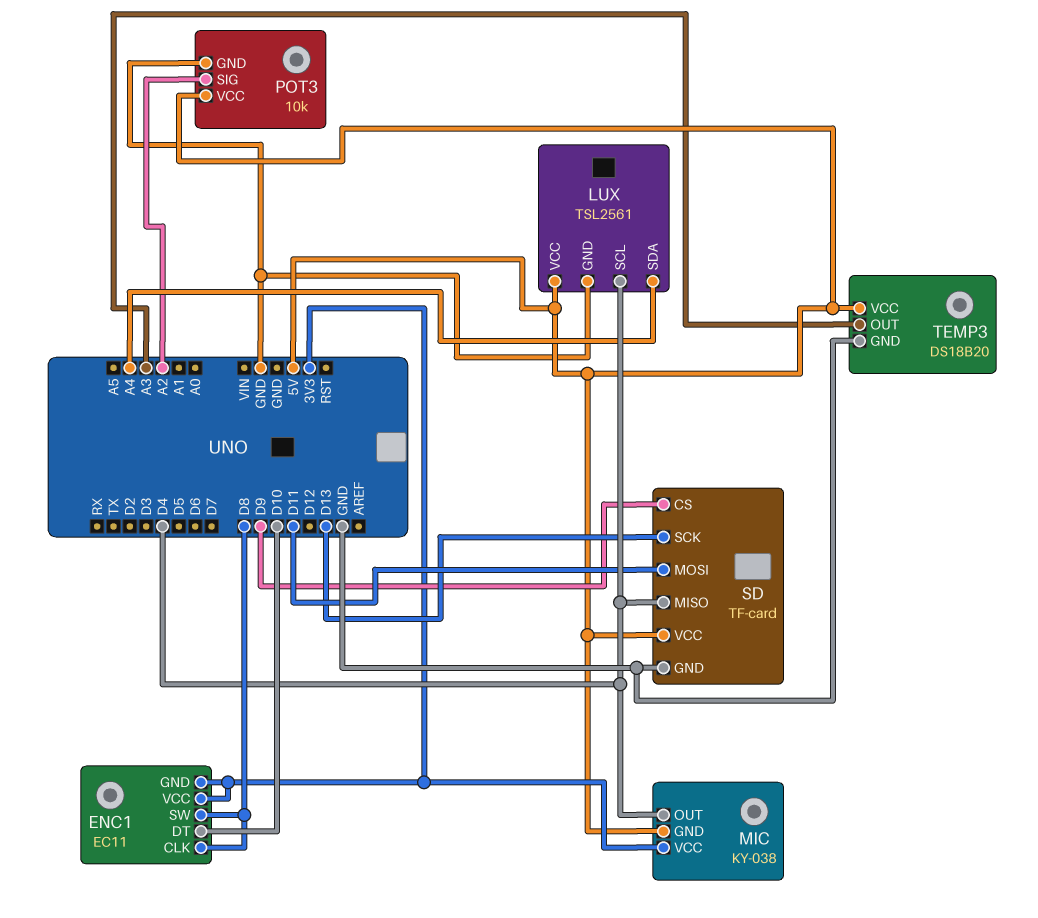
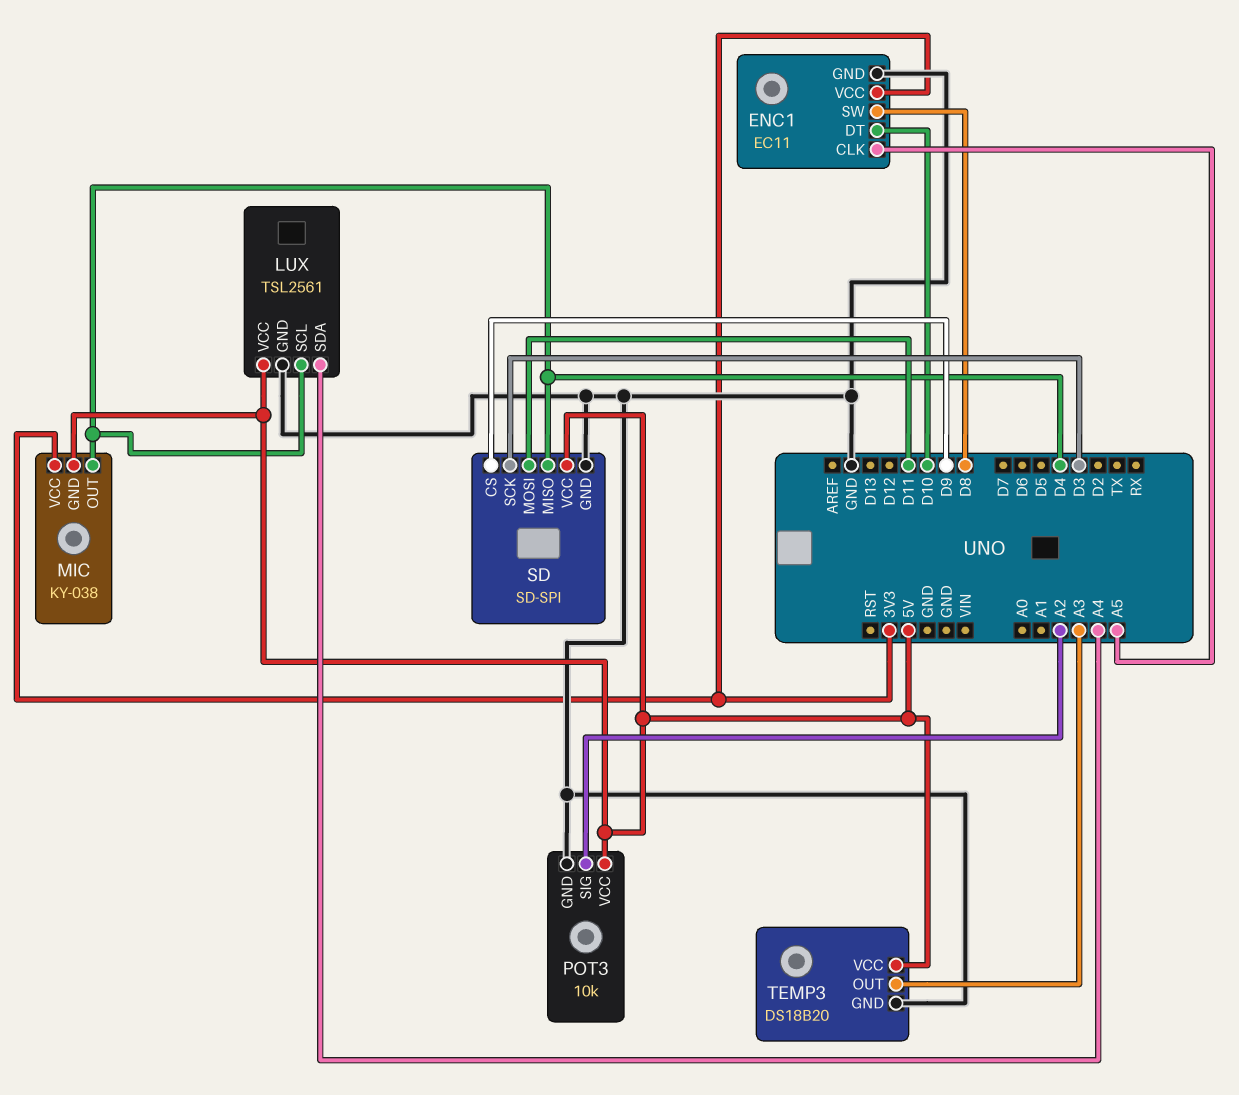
ENC1 pin CLK: D8 -> A5
ENC1 pin GND: 3V3 -> GND
SD: TF-card -> SD-SPI
SD pin SCK: D13 -> D3

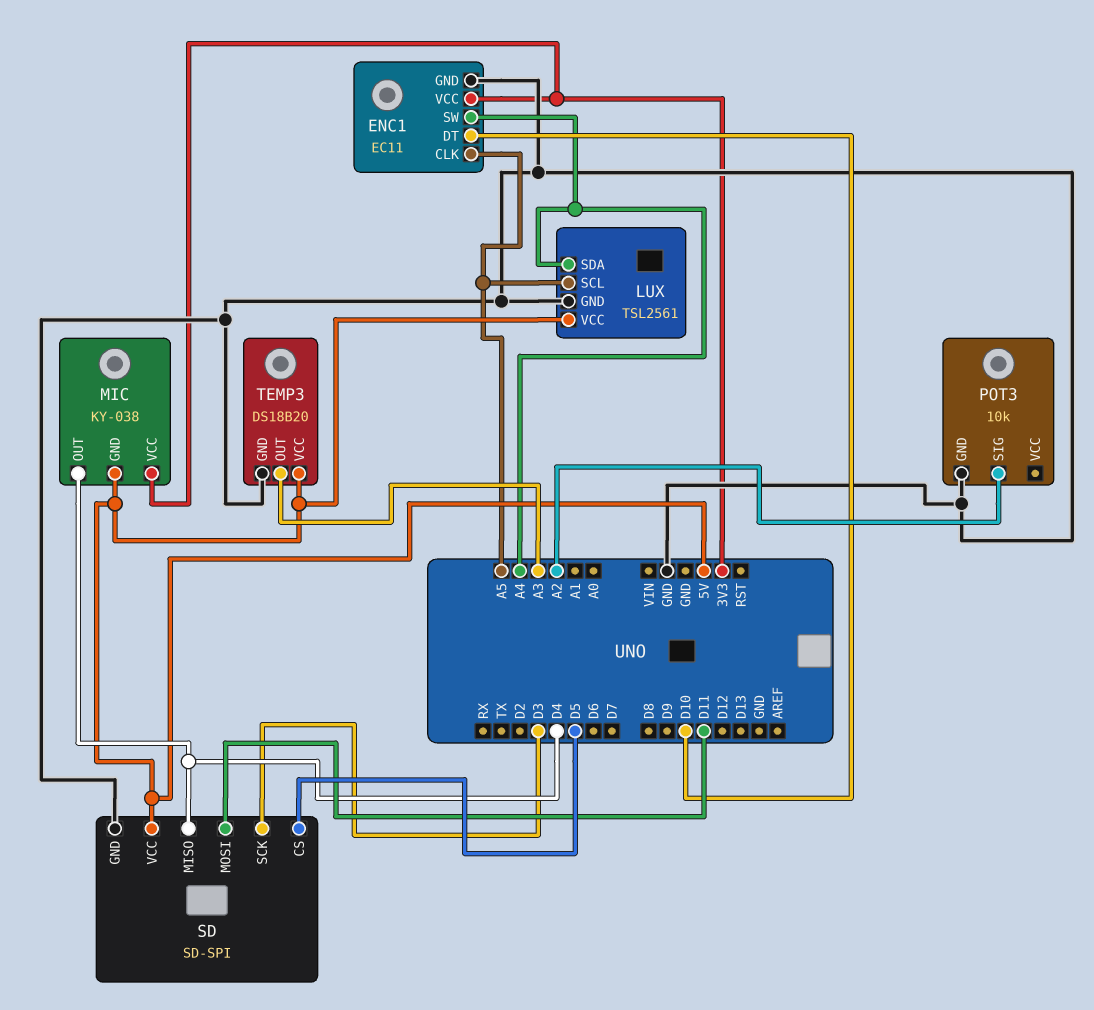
ENC1 pin SW: D8 -> A4
LUX pin SCL: D4 -> A5
POT3 pin VCC: 5V -> none
SD pin CS: D9 -> D5

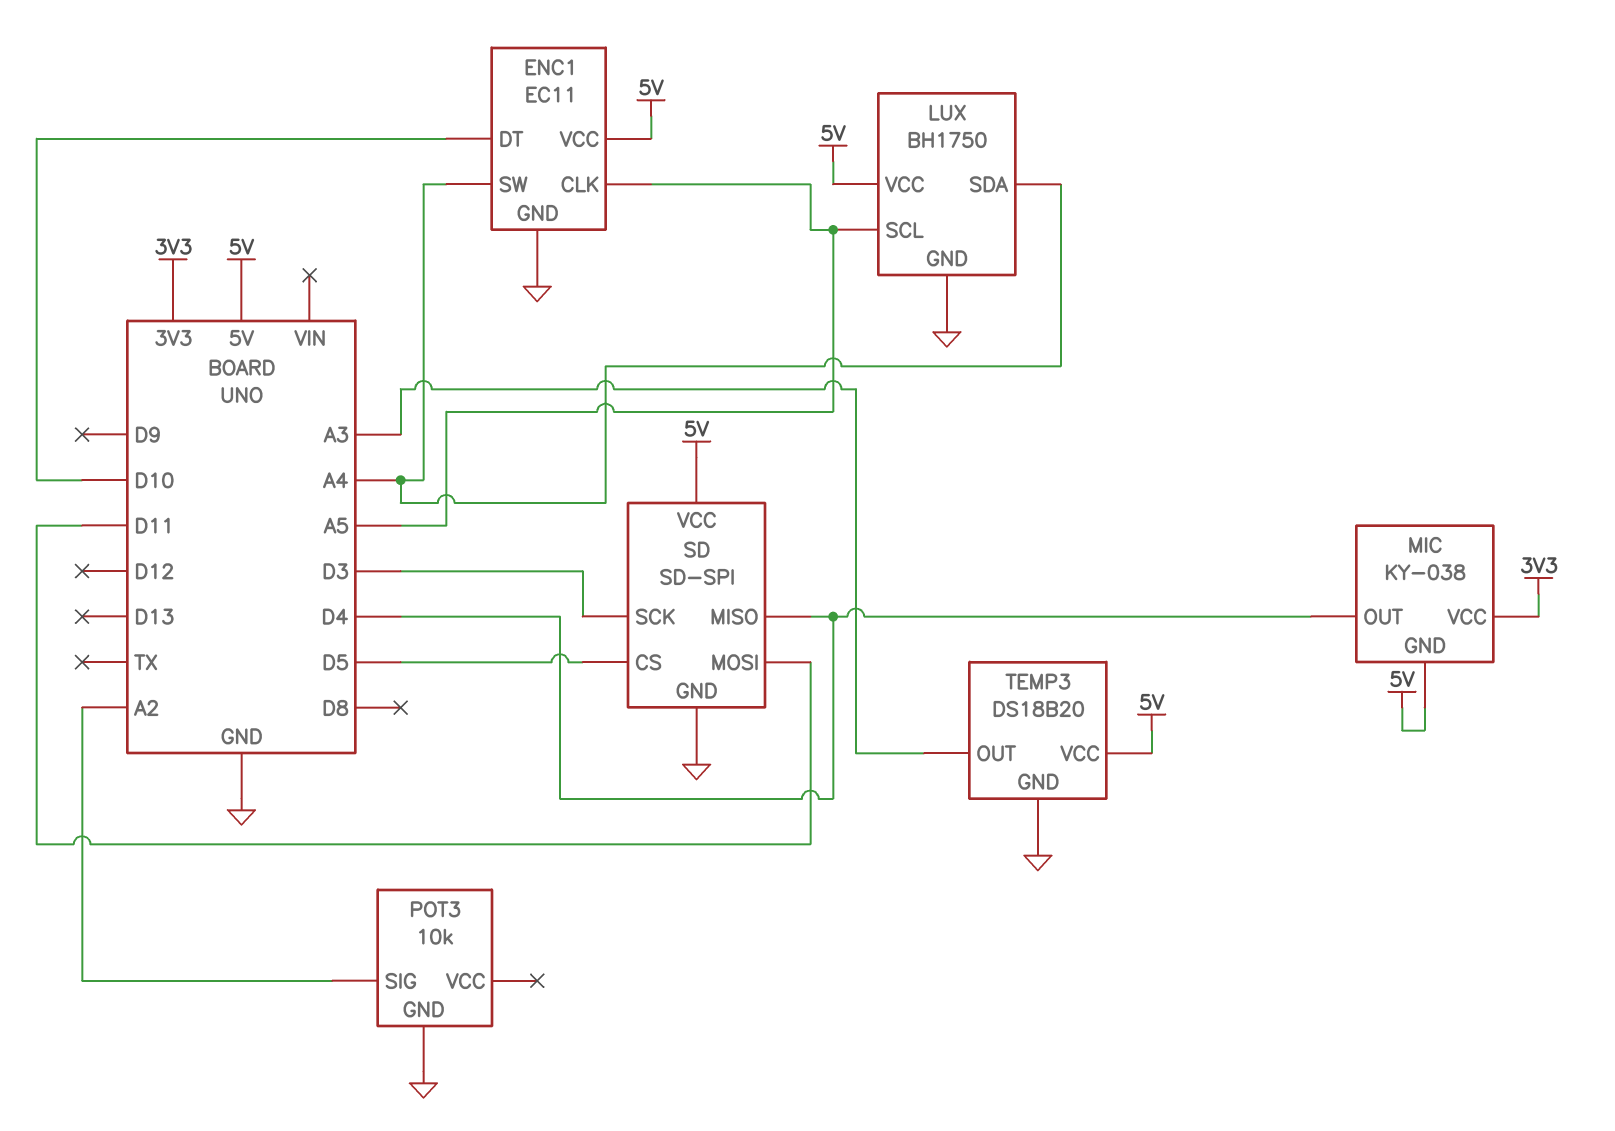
ENC1 pin VCC: 3V3 -> 5V
LUX: TSL2561 -> BH1750

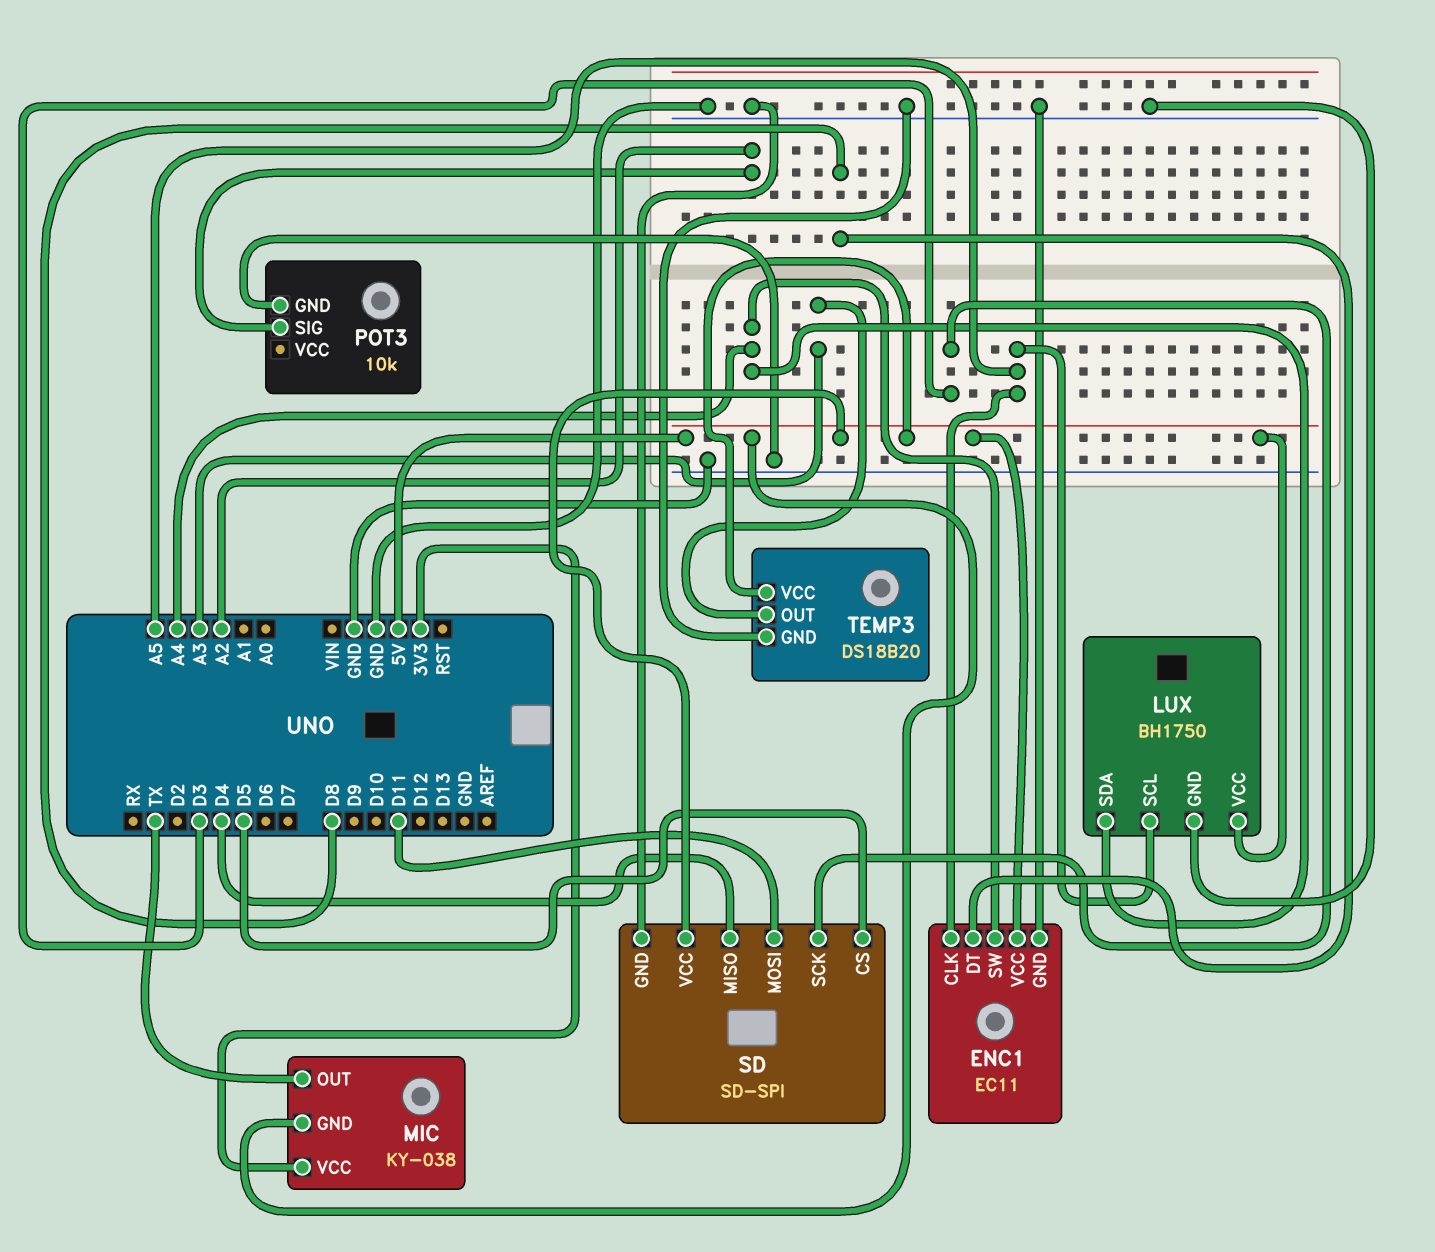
ENC1 pin DT: D10 -> D8
MIC pin OUT: D4 -> TX

